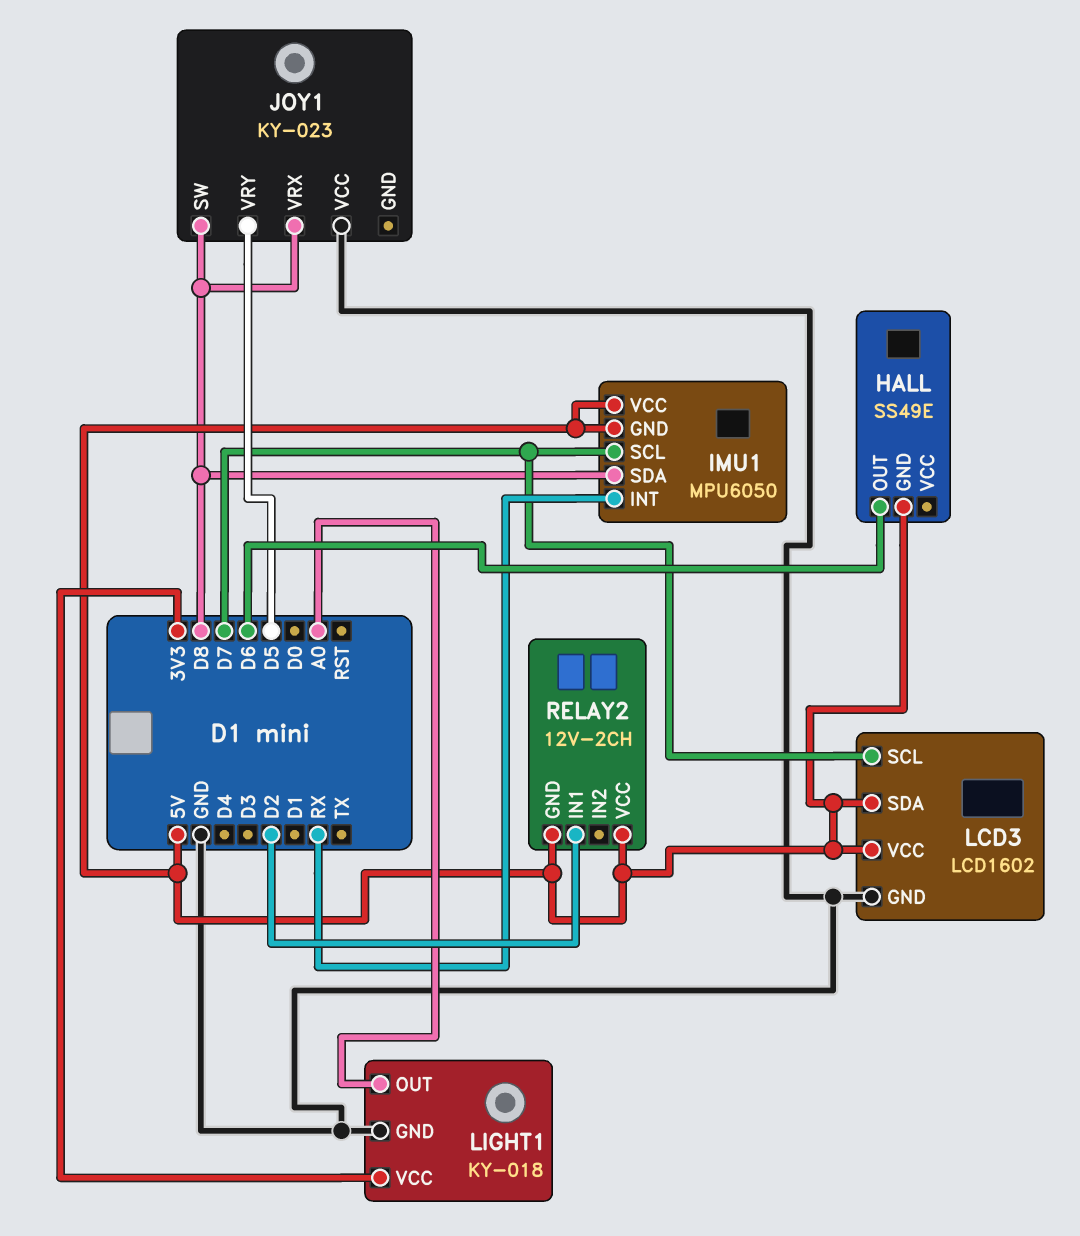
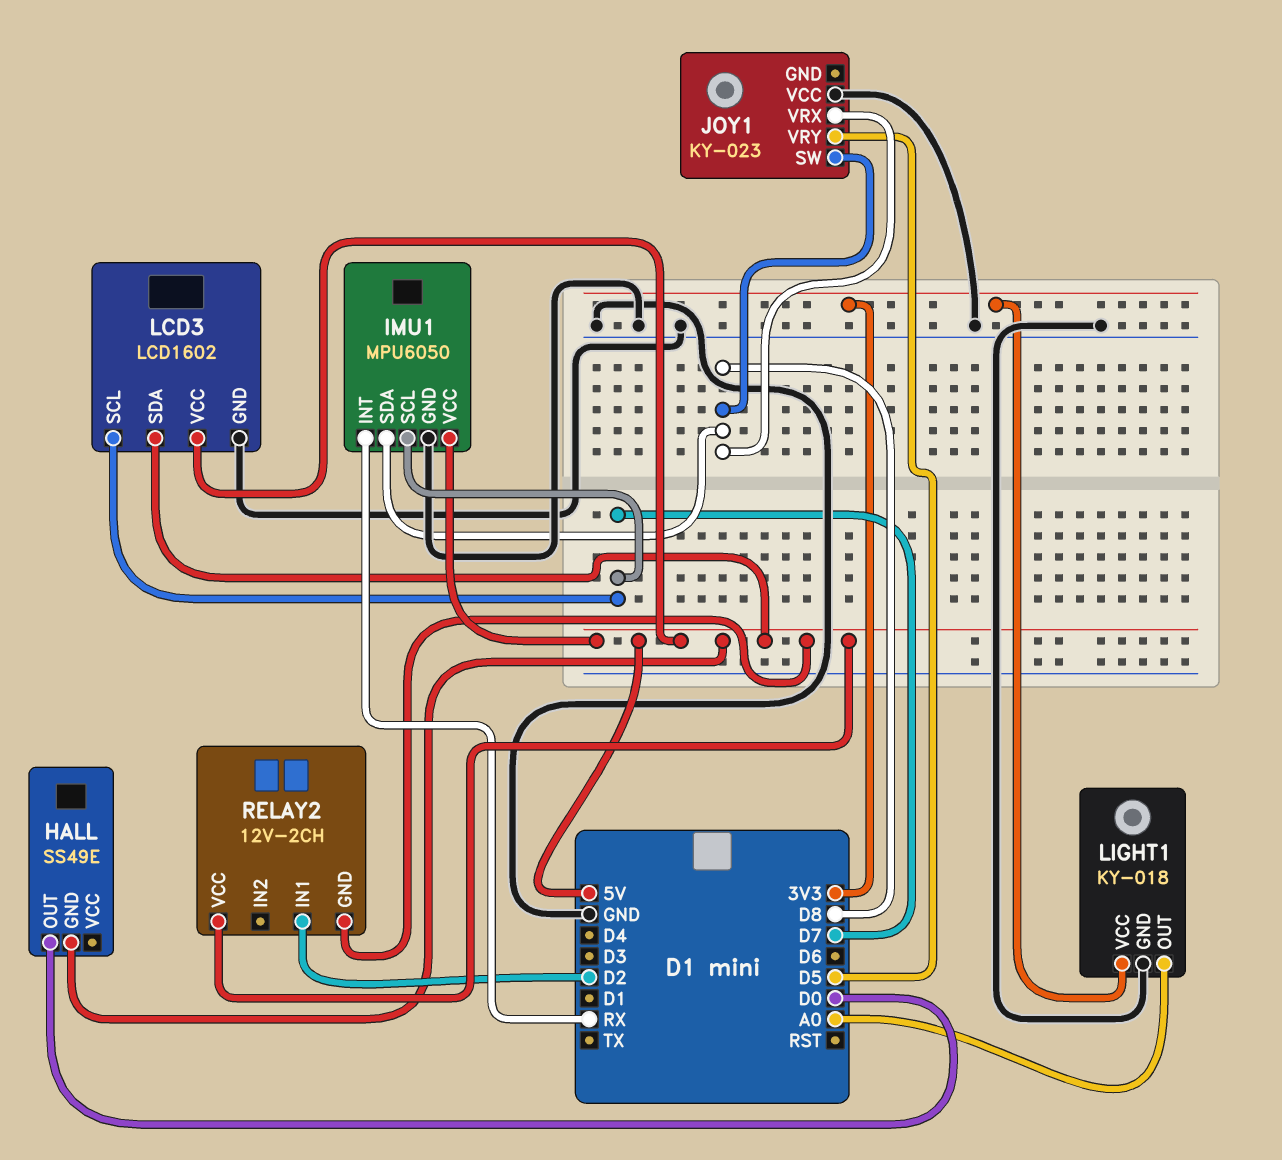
HALL pin OUT: D6 -> D0
IMU1 pin GND: 5V -> GND

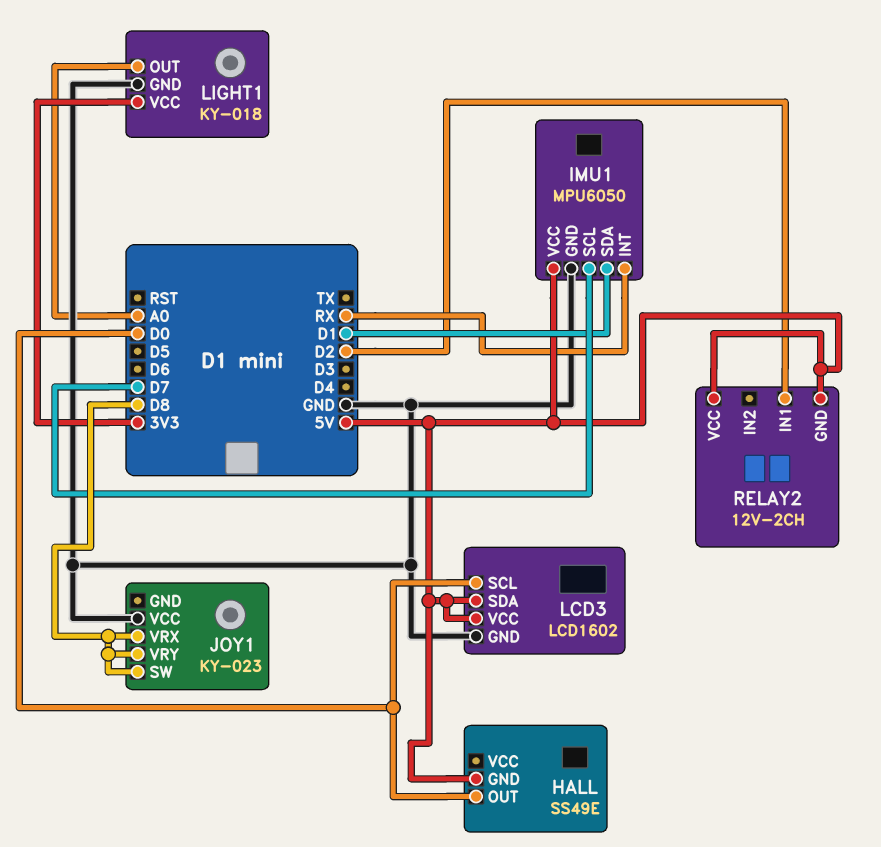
IMU1 pin SDA: D8 -> D1
JOY1 pin VRY: D5 -> D8
LCD3 pin SCL: D7 -> D0

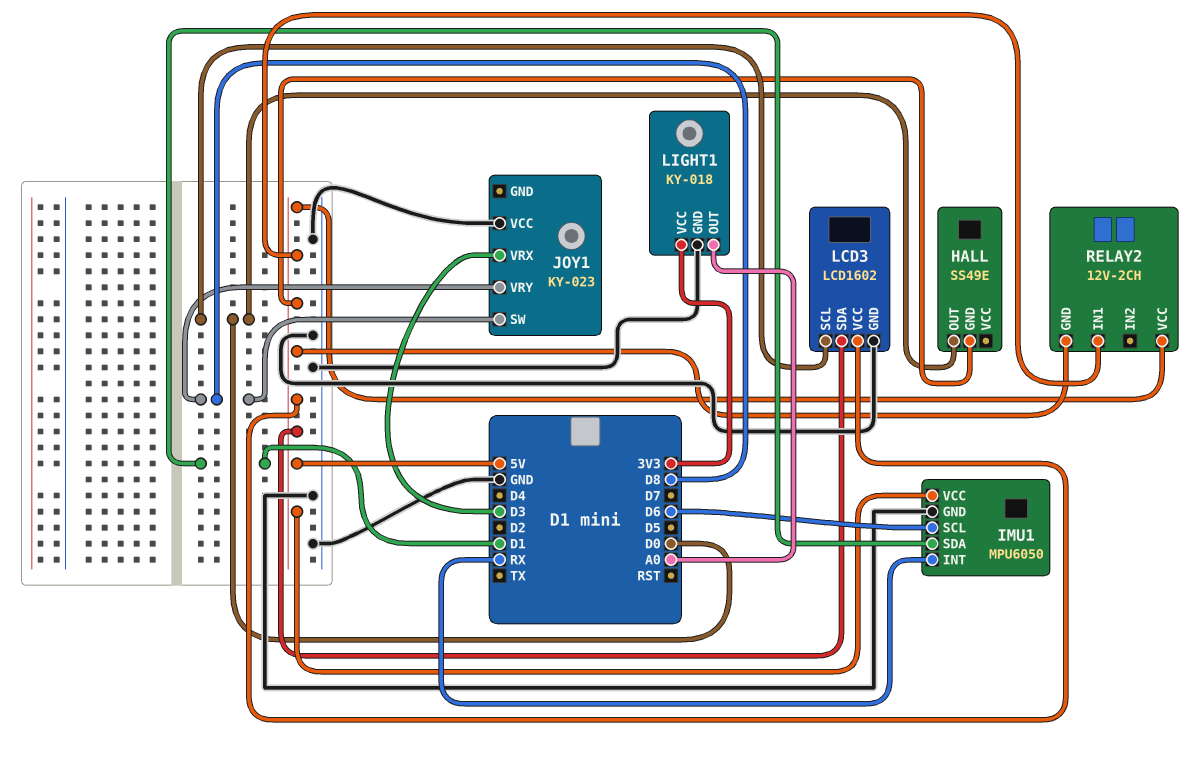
IMU1 pin SCL: D7 -> D6
JOY1 pin VRX: D8 -> D3
RELAY2 pin IN1: D2 -> 5V

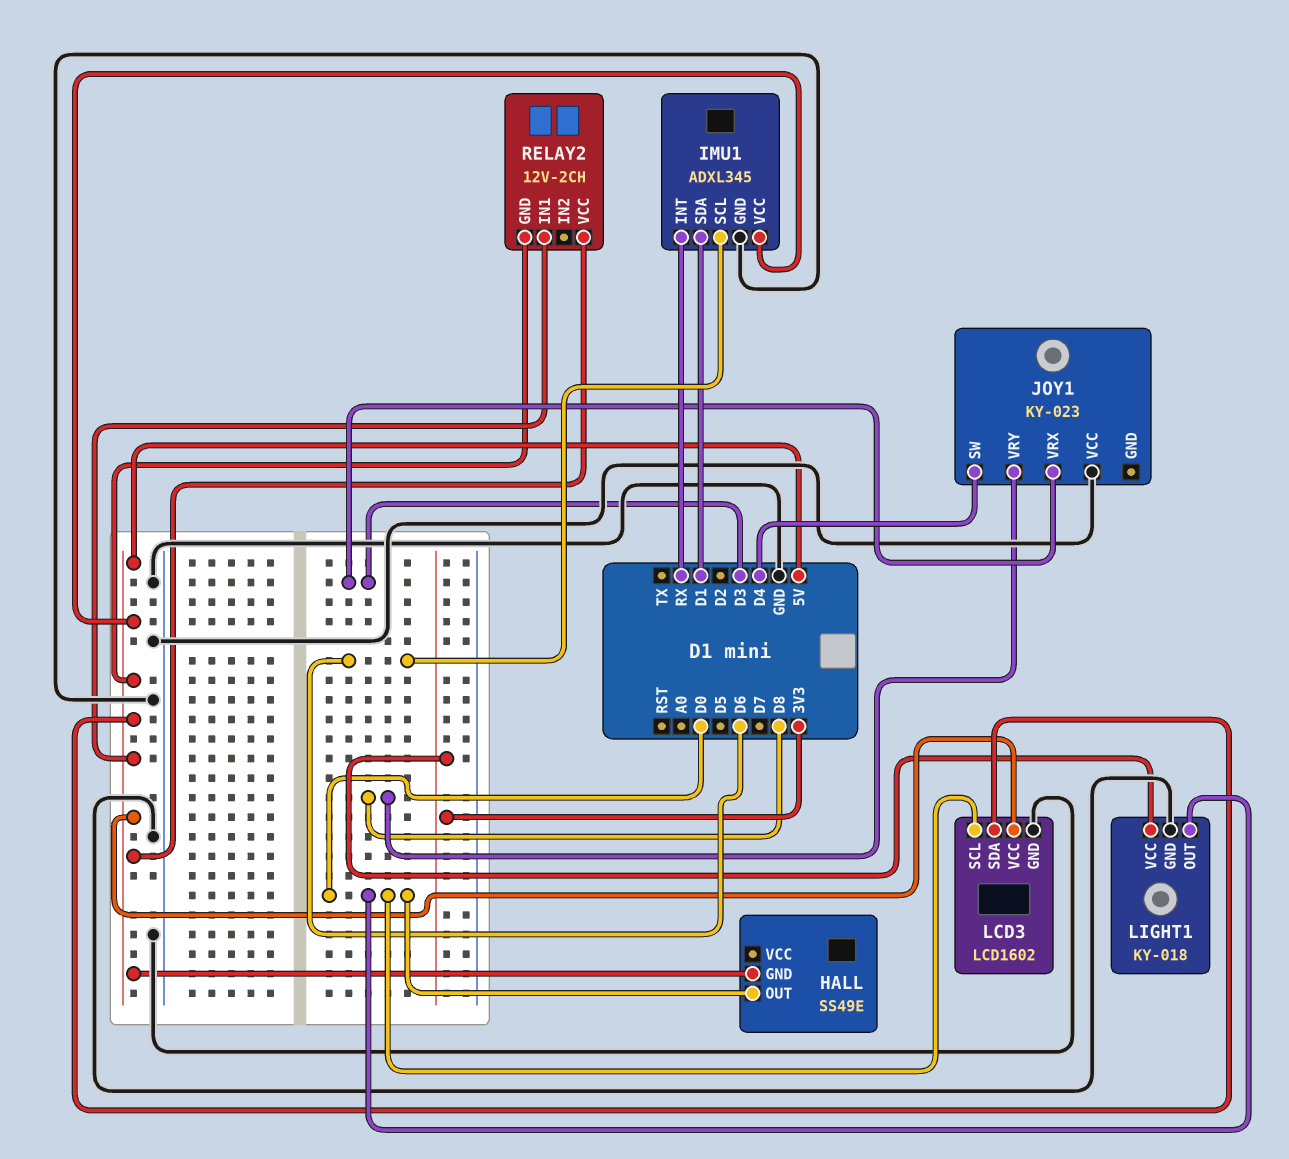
IMU1: MPU6050 -> ADXL345
JOY1 pin SW: D8 -> D4
LIGHT1 pin OUT: A0 -> D0

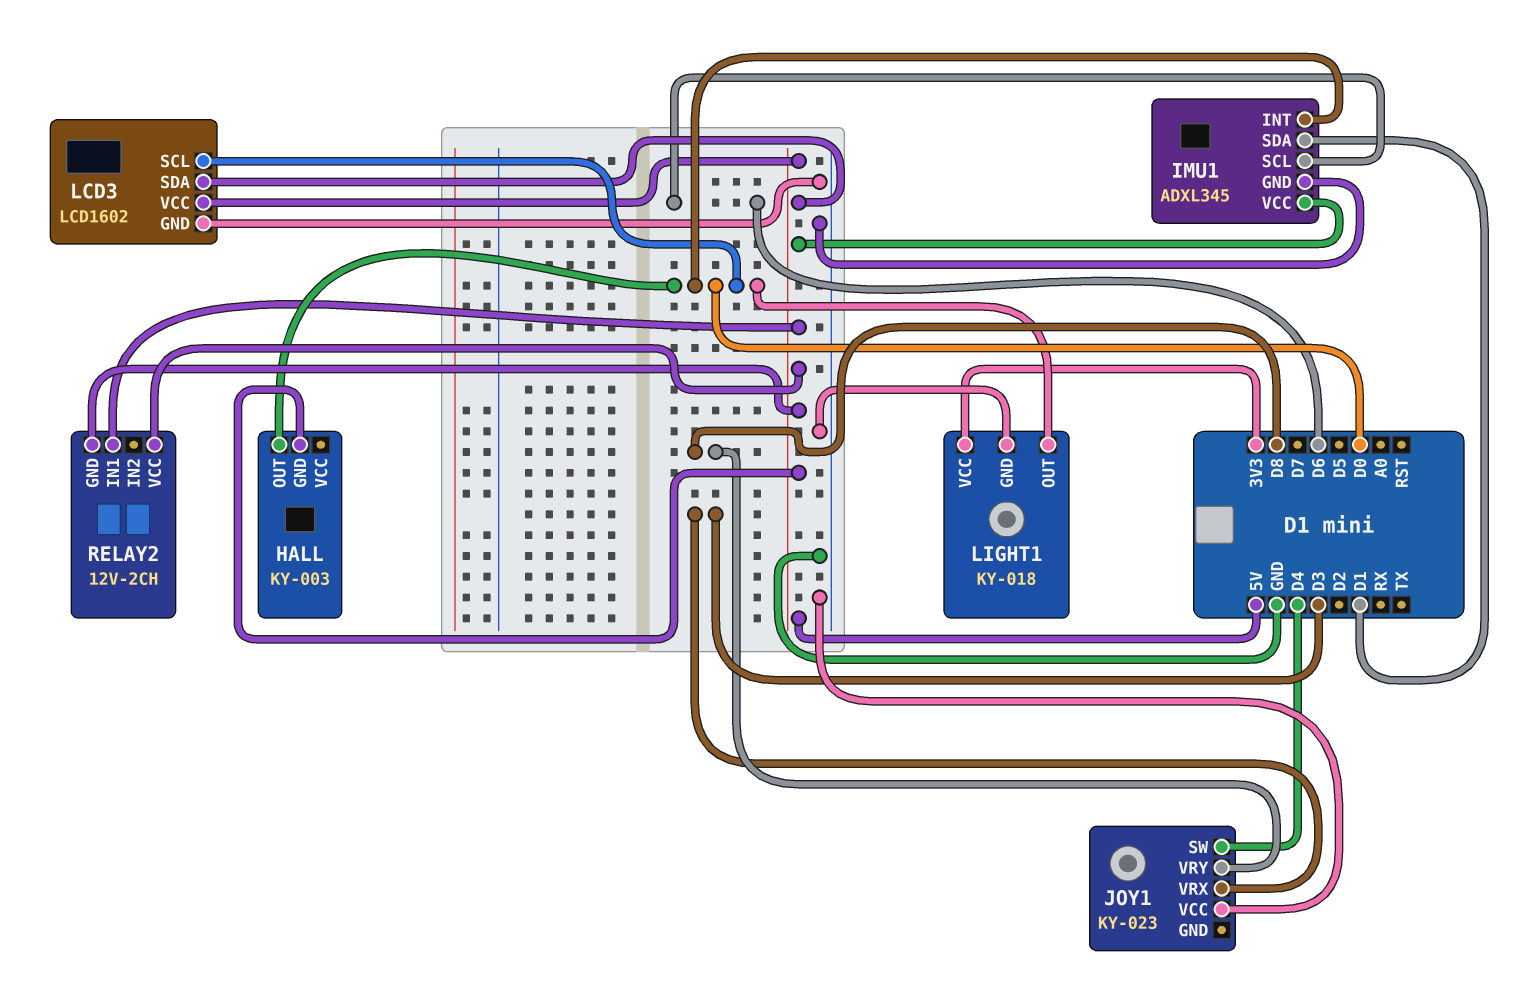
HALL: SS49E -> KY-003
IMU1 pin INT: RX -> D0

